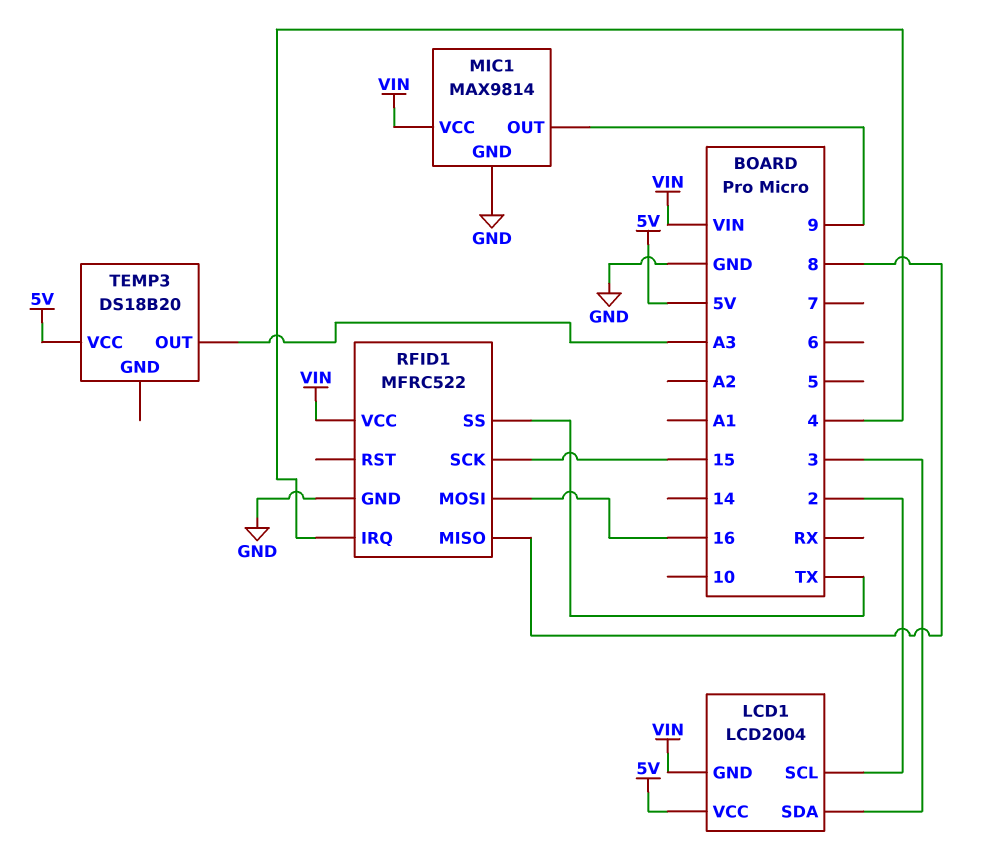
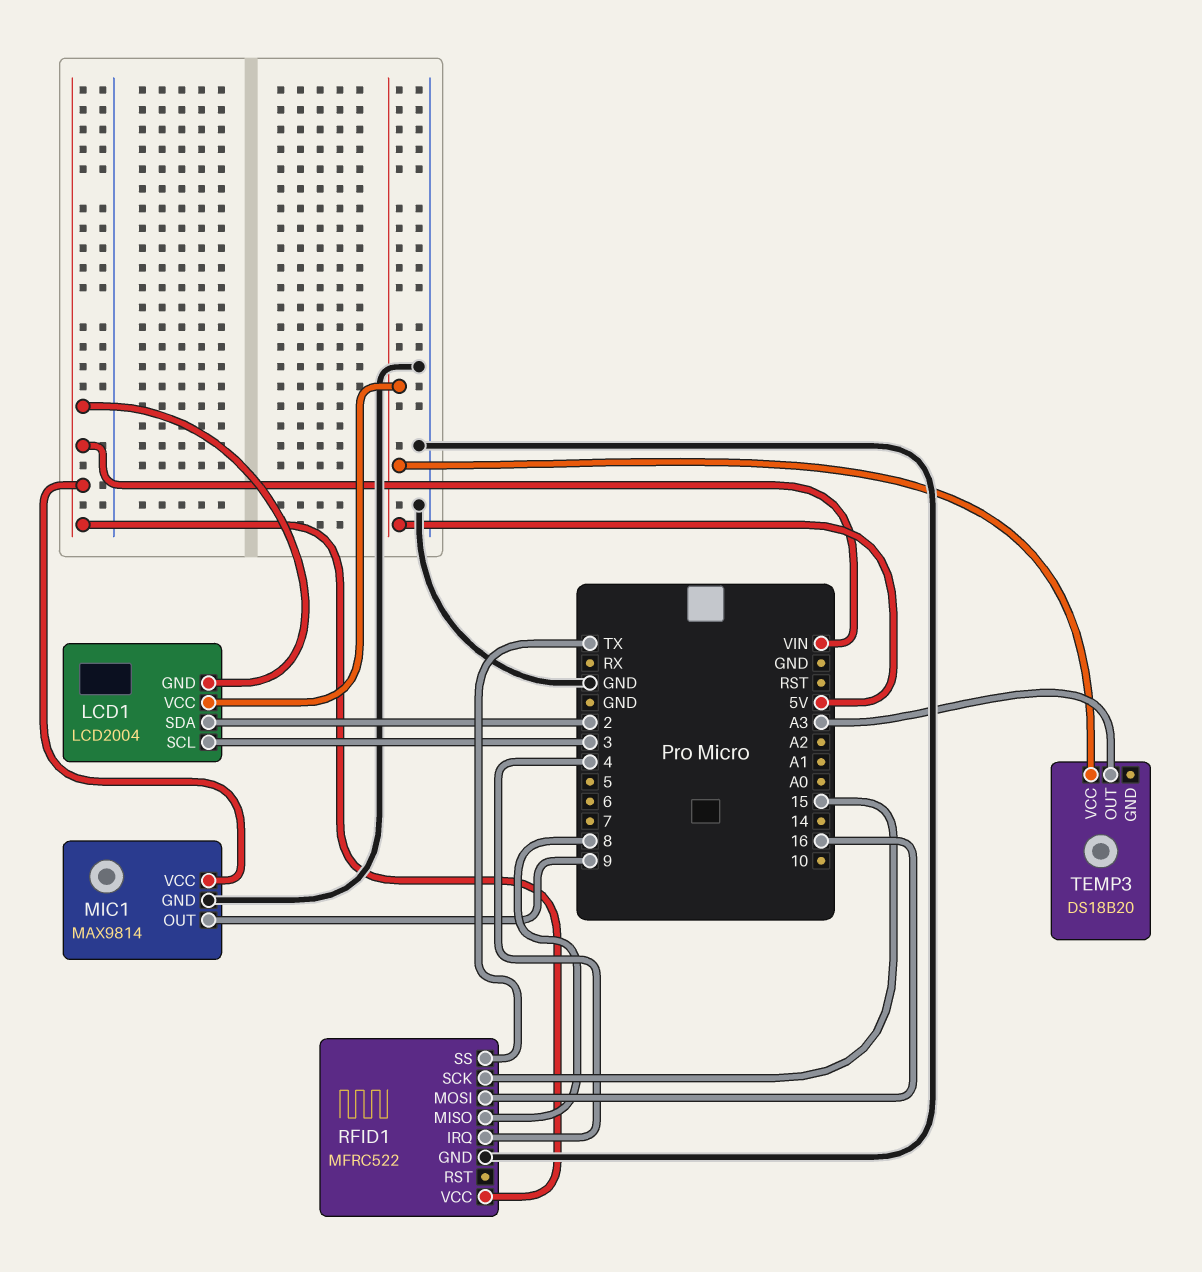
LCD1 pin SCL: 2 -> 3
LCD1 pin SDA: 3 -> 2

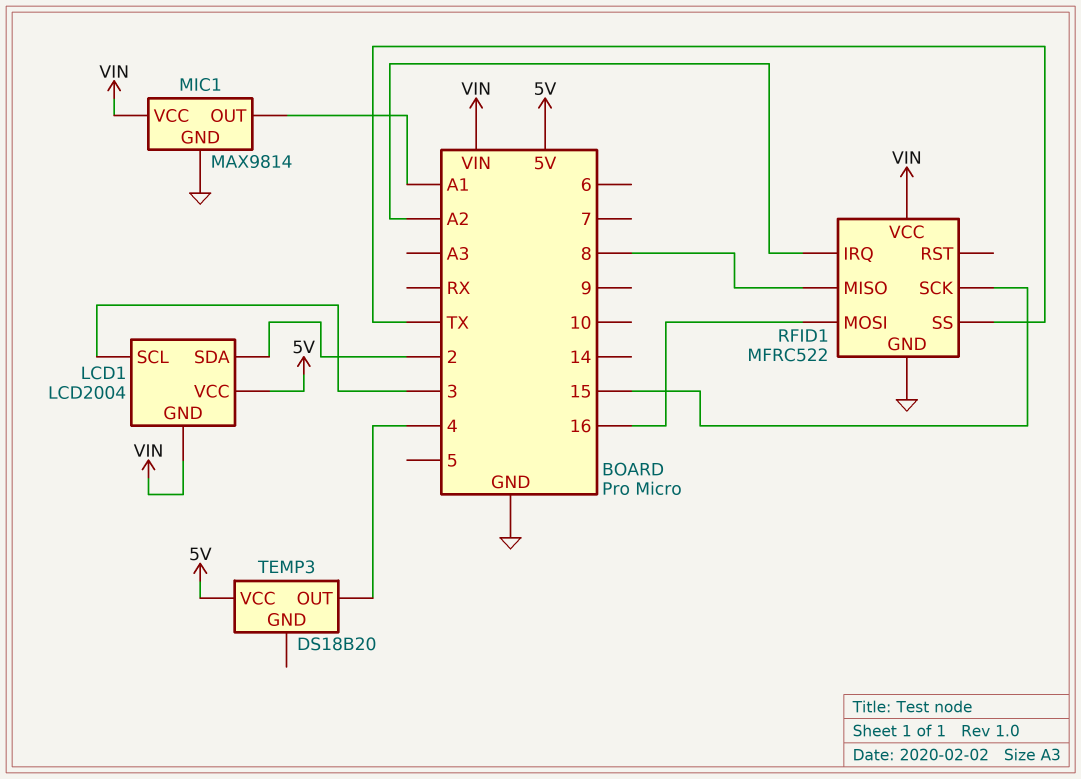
MIC1 pin OUT: 9 -> A1
RFID1 pin IRQ: 4 -> A2
TEMP3 pin OUT: A3 -> 4

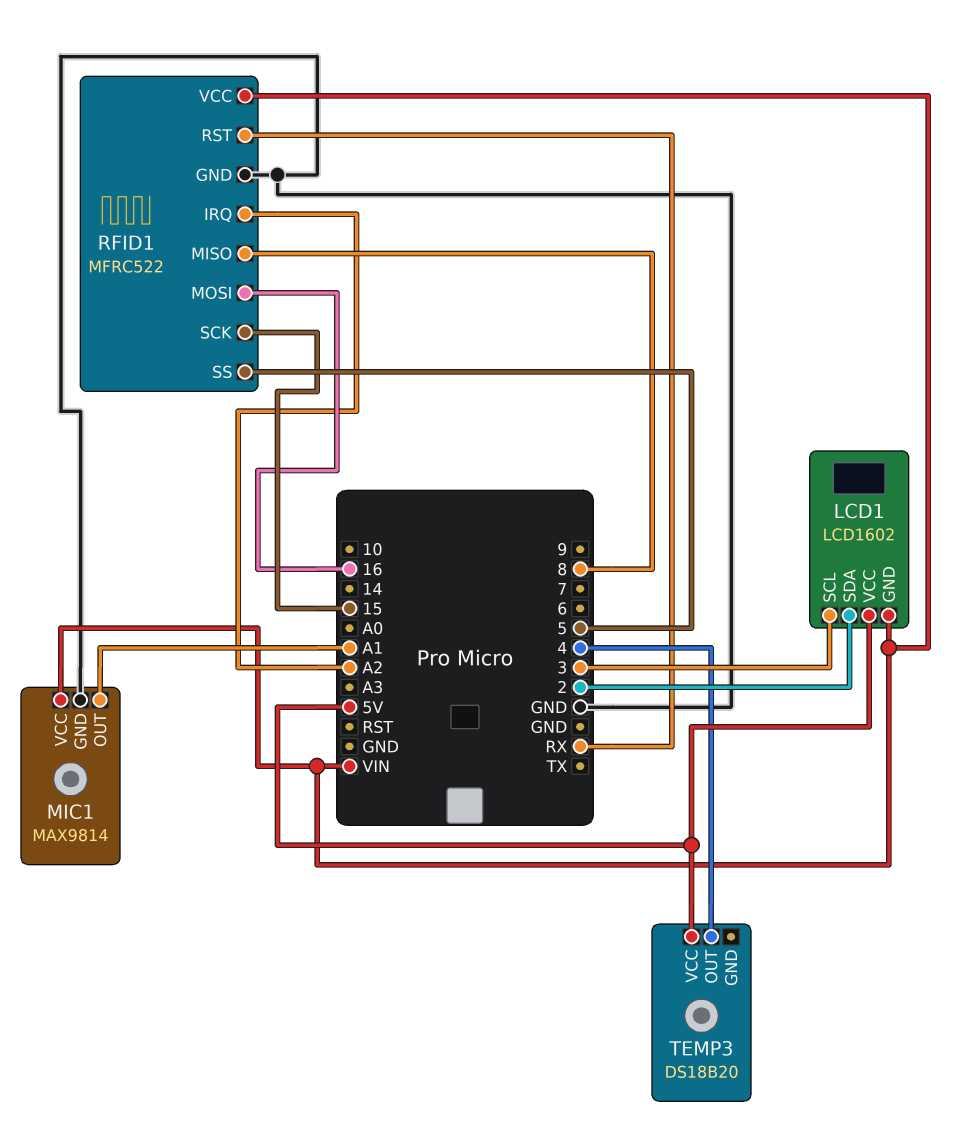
LCD1: LCD2004 -> LCD1602
RFID1 pin RST: none -> RX
RFID1 pin SS: TX -> 5

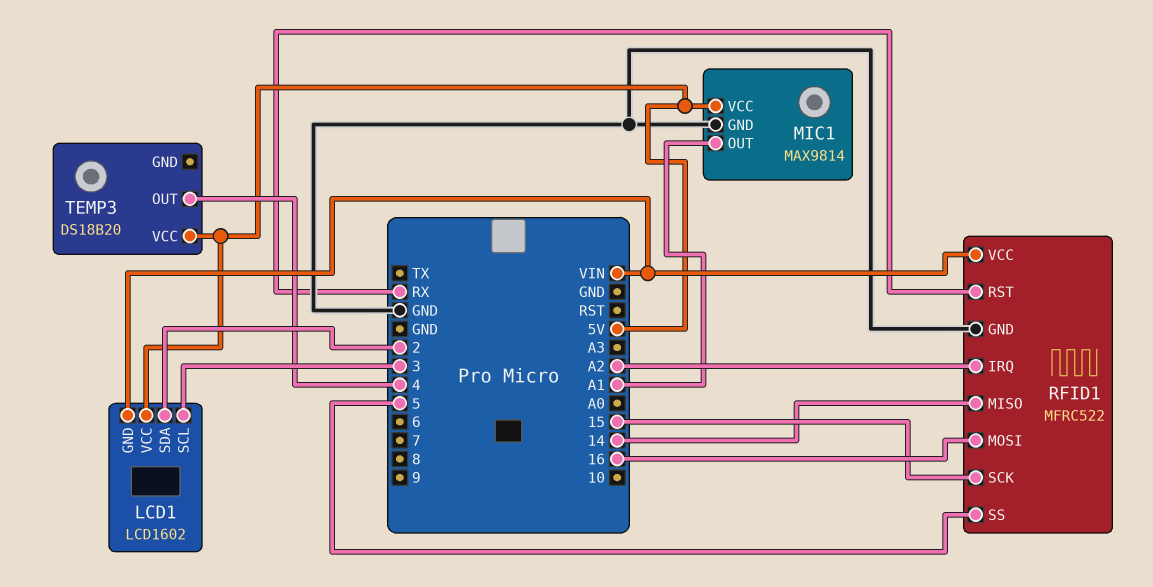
MIC1 pin VCC: VIN -> 5V
RFID1 pin MISO: 8 -> 14

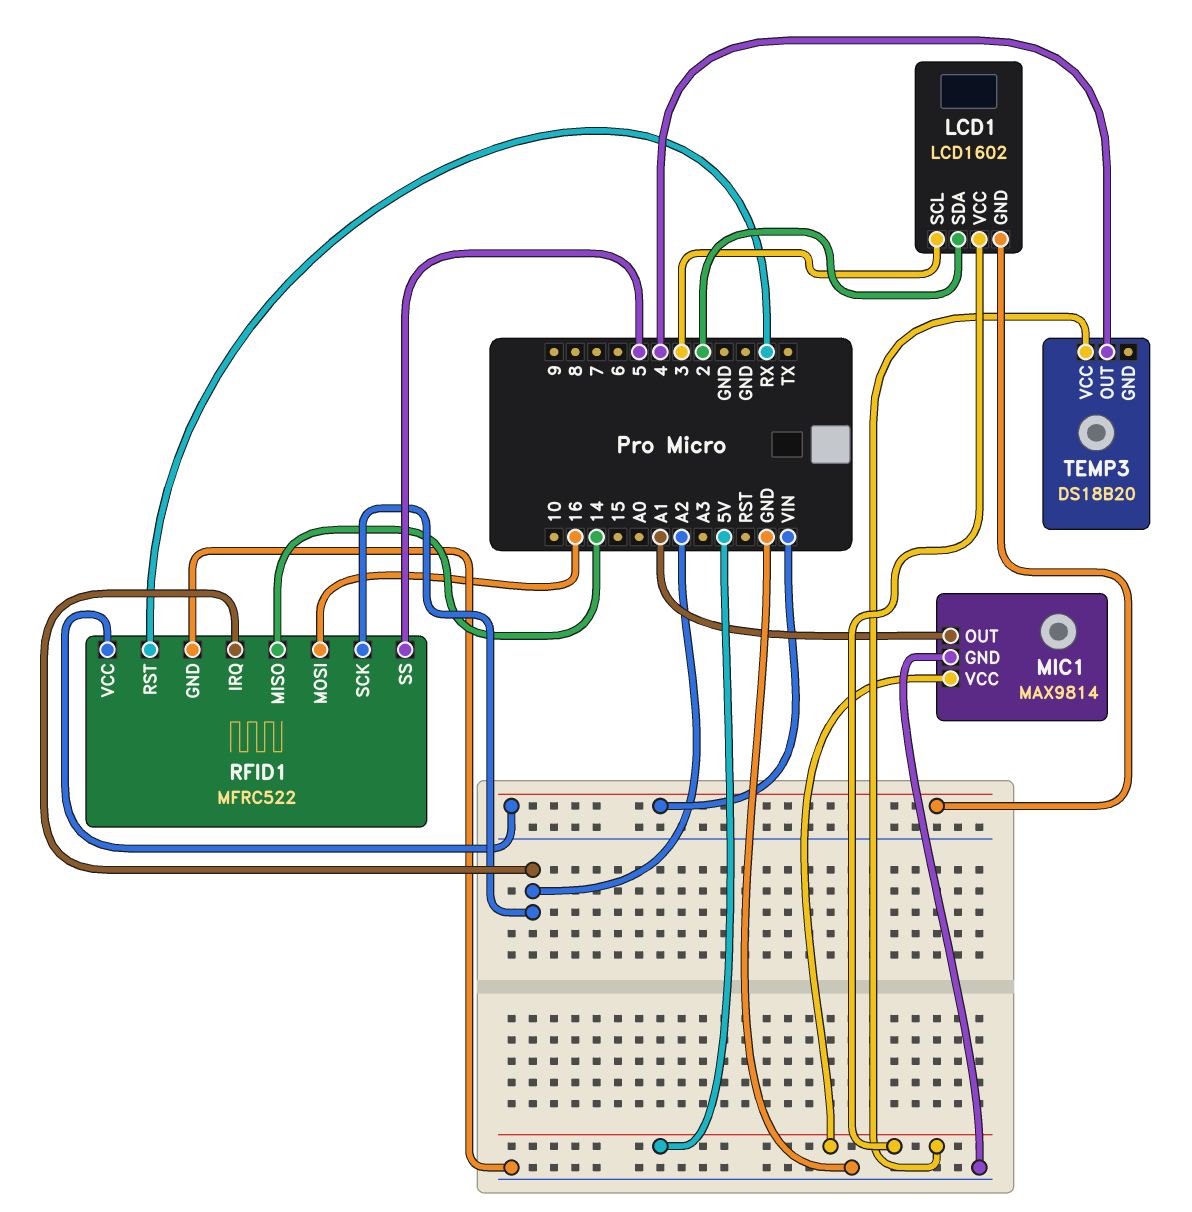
RFID1 pin SCK: 15 -> A2

